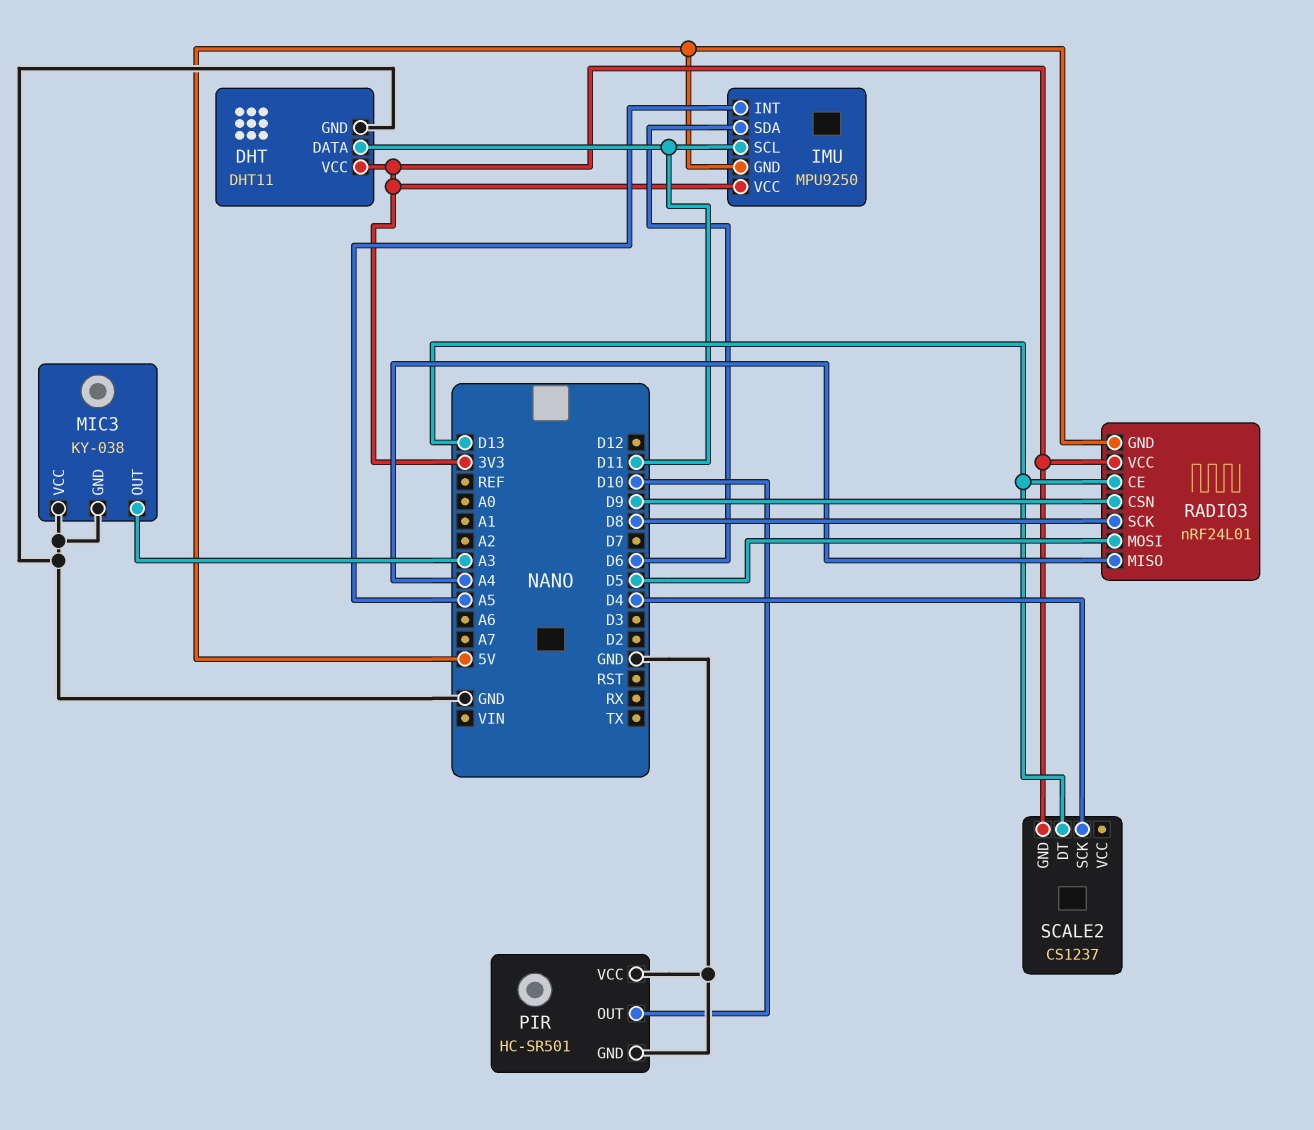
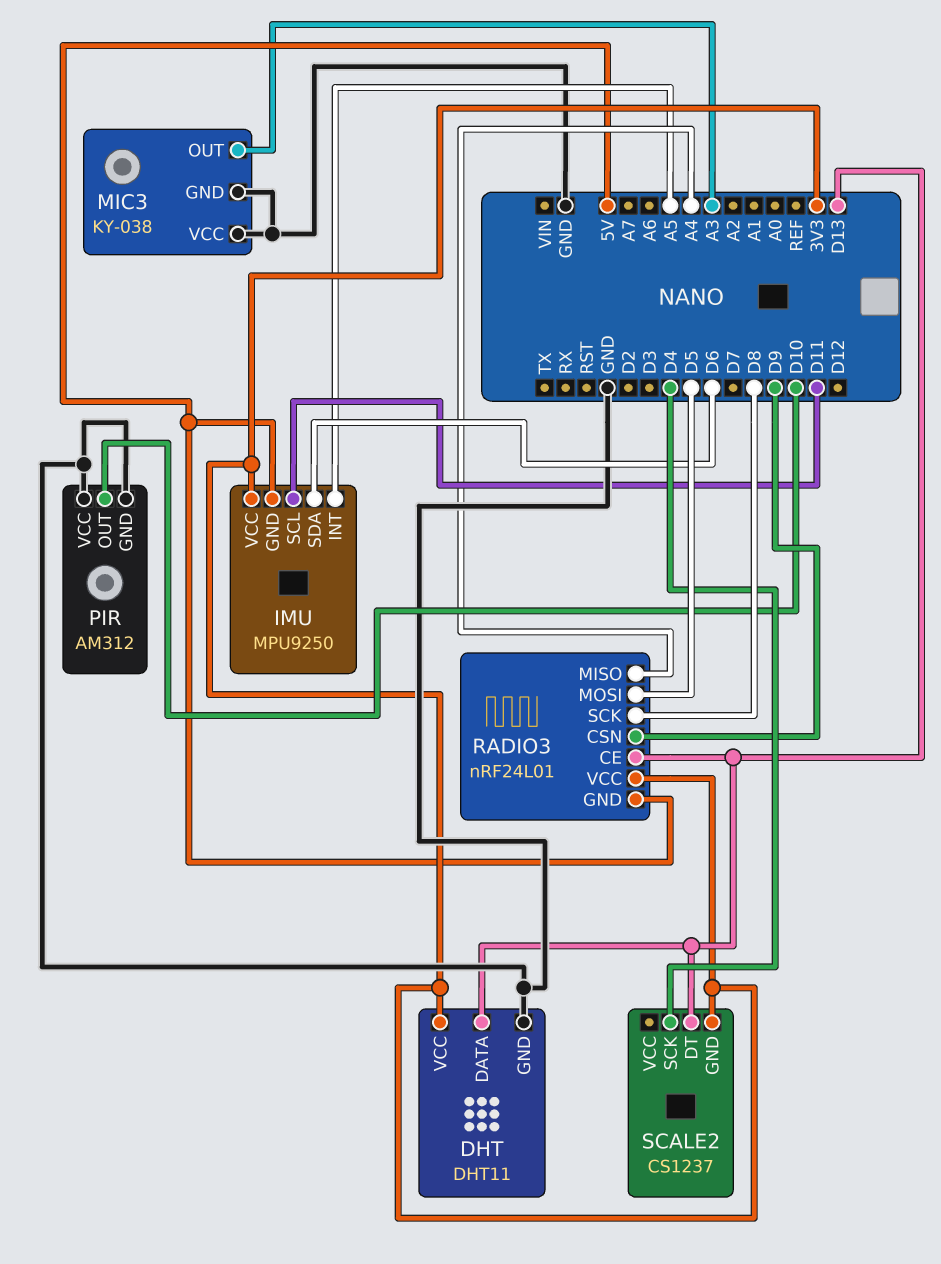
DHT pin DATA: D11 -> D13
PIR: HC-SR501 -> AM312

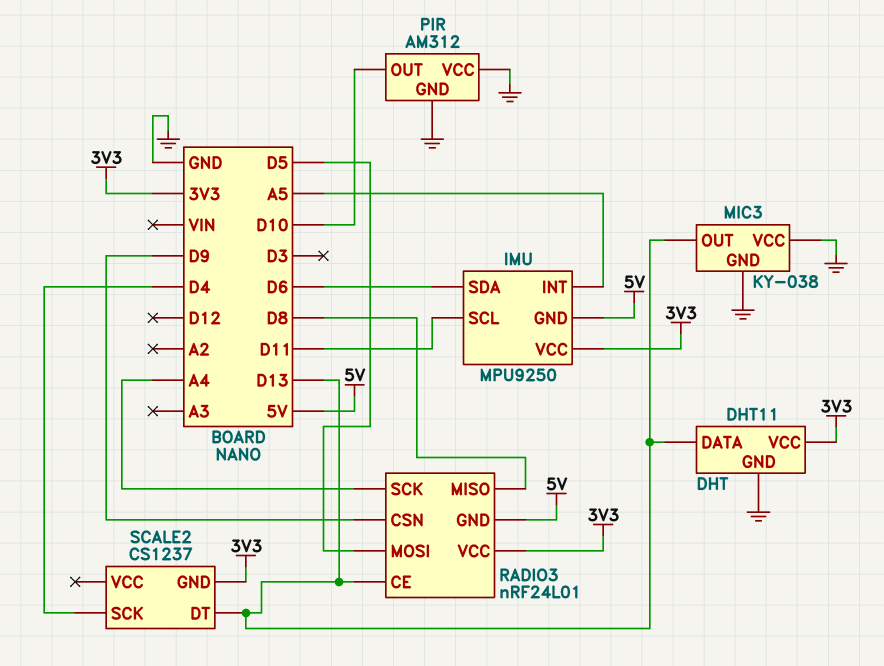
MIC3 pin OUT: A3 -> D13
RADIO3 pin MISO: A4 -> D8
RADIO3 pin SCK: D8 -> A4

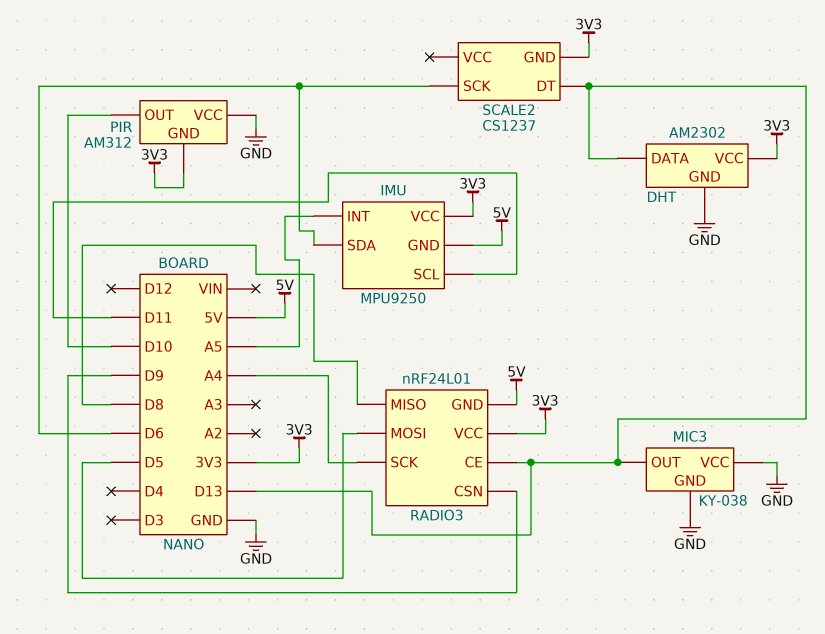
DHT: DHT11 -> AM2302
PIR pin GND: GND -> 3V3
SCALE2 pin SCK: D4 -> D6

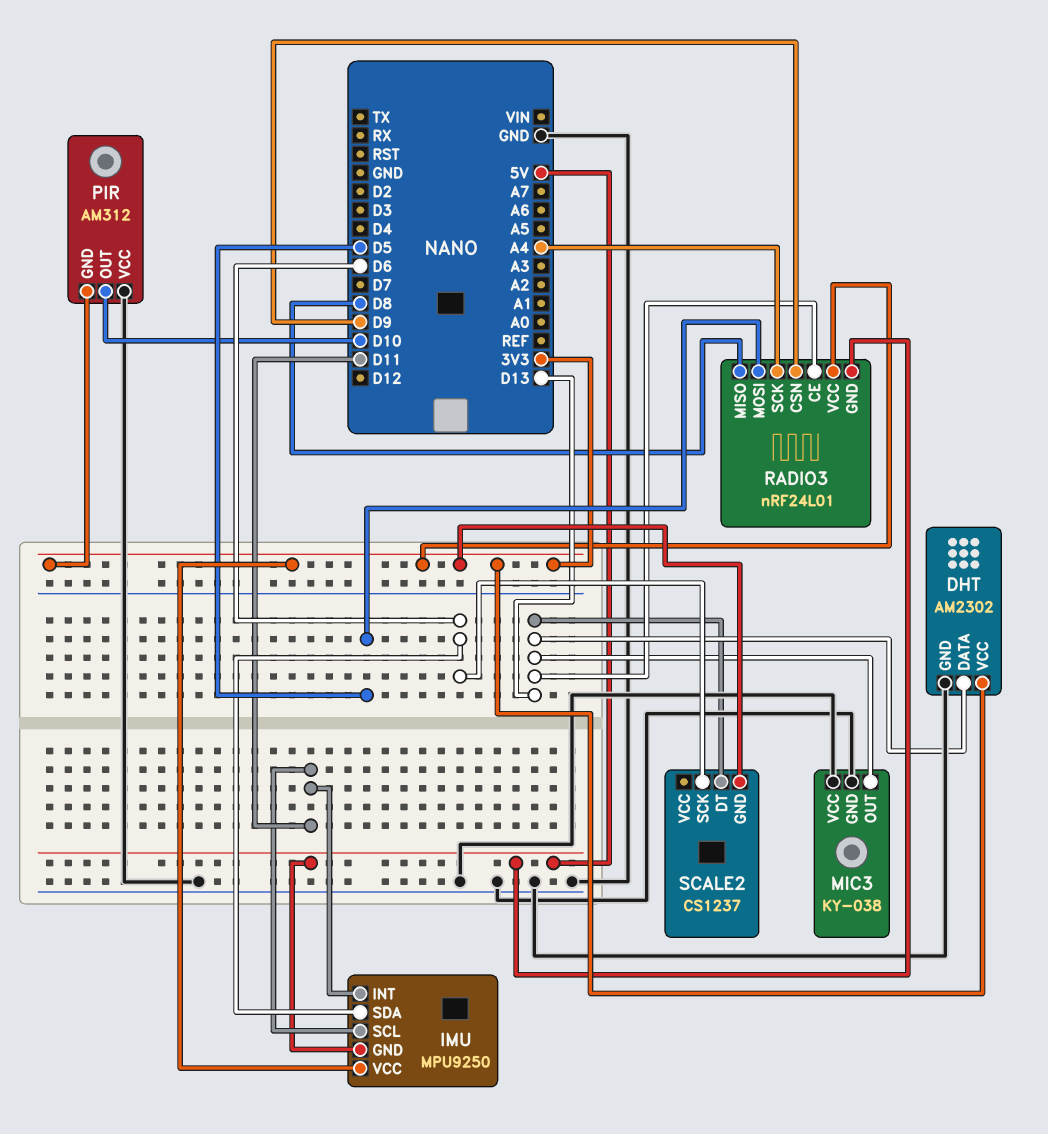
IMU pin INT: A5 -> D11

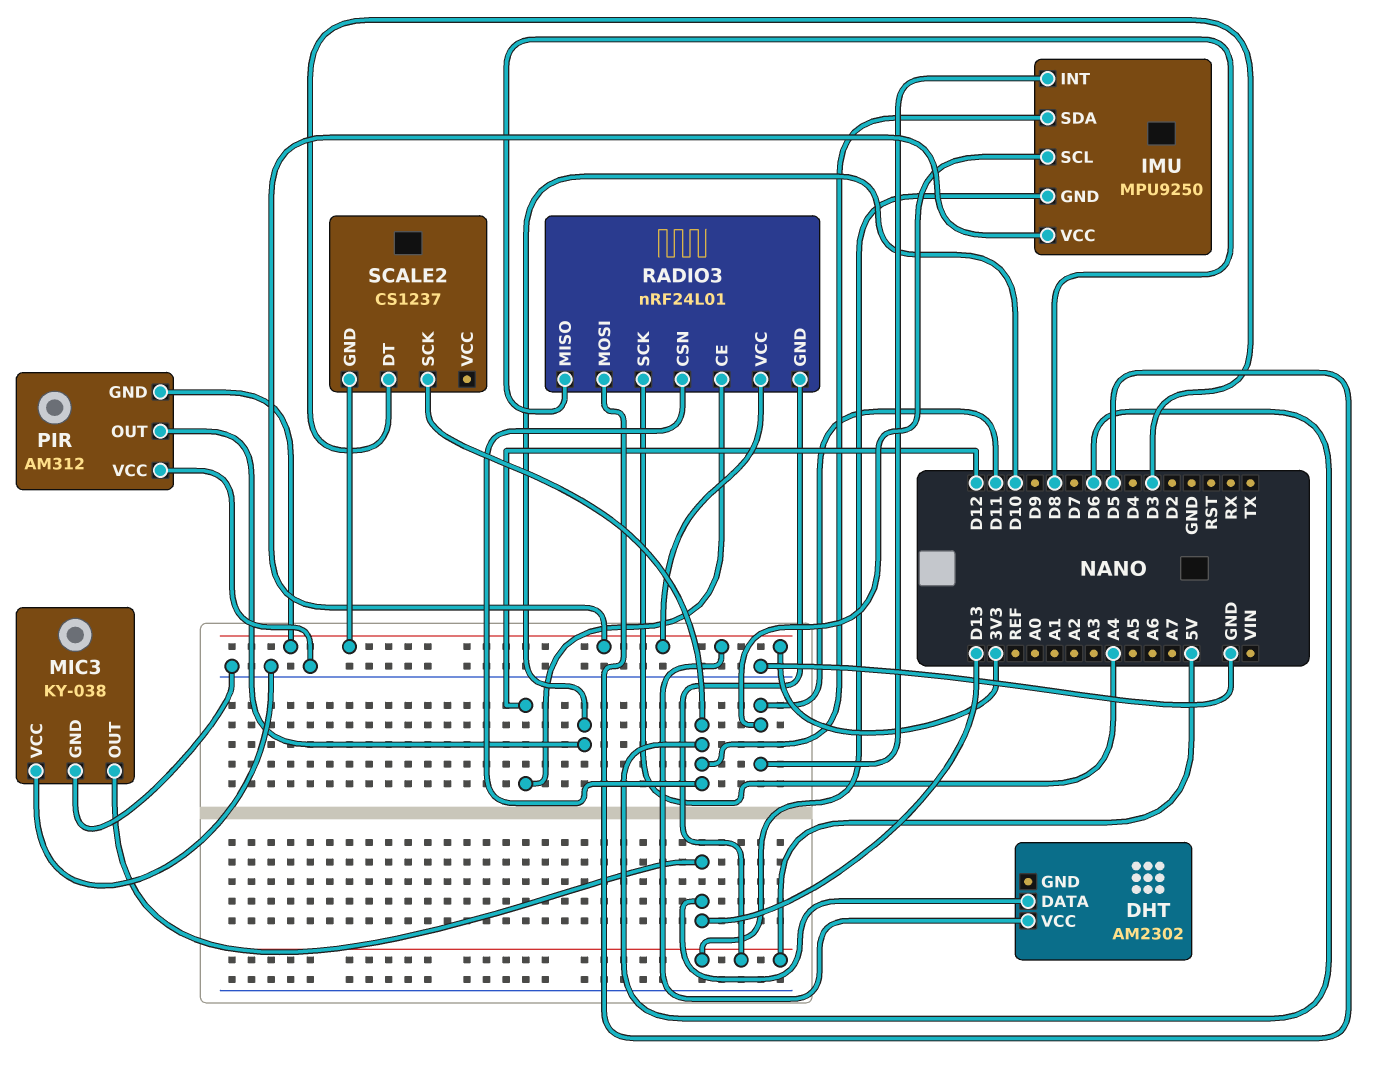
DHT pin GND: GND -> none
RADIO3 pin CE: D13 -> D12
RADIO3 pin CSN: D9 -> D6
SCALE2 pin DT: D13 -> D3

